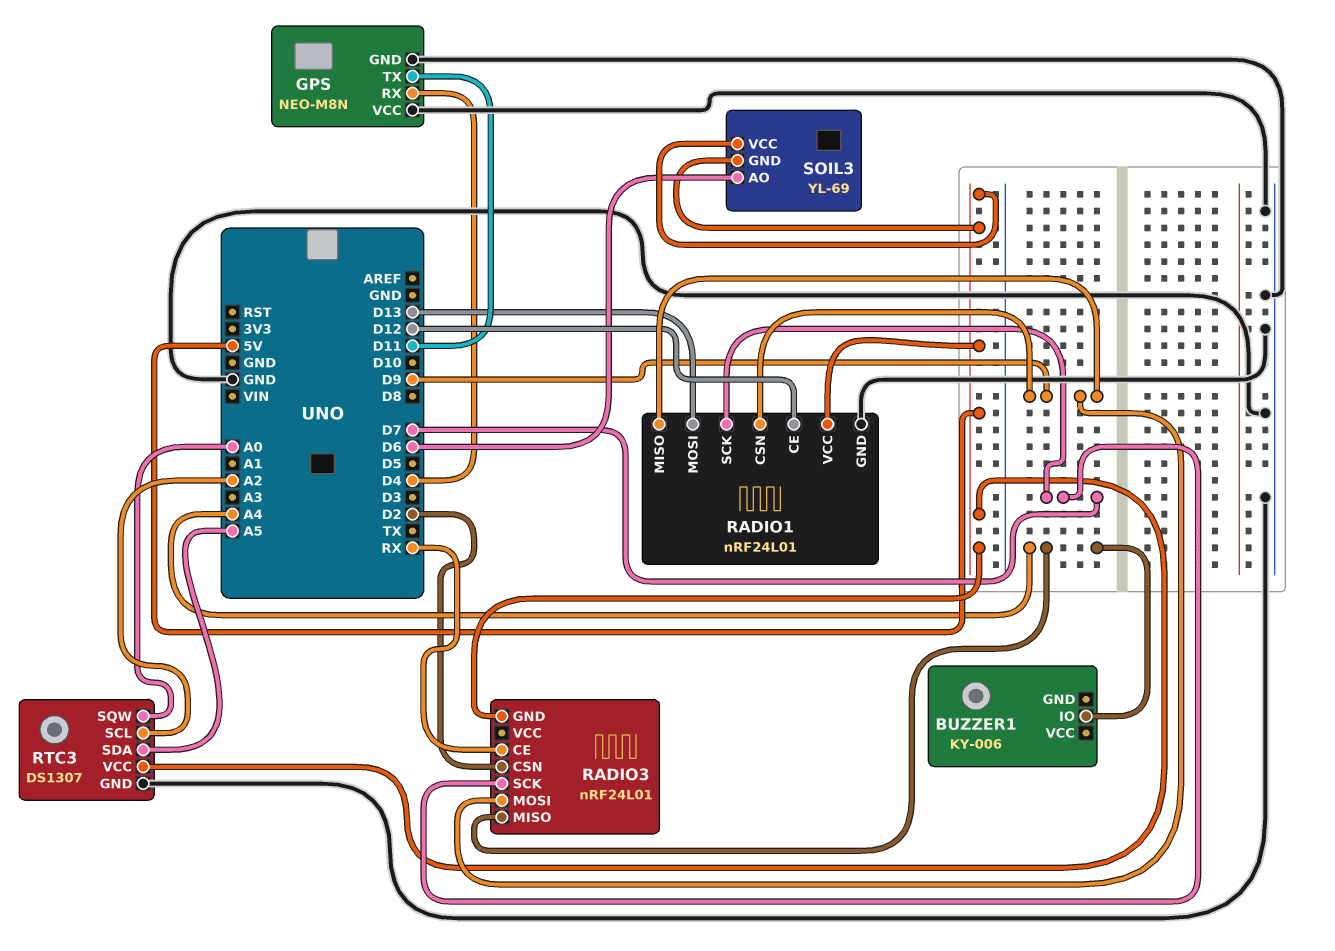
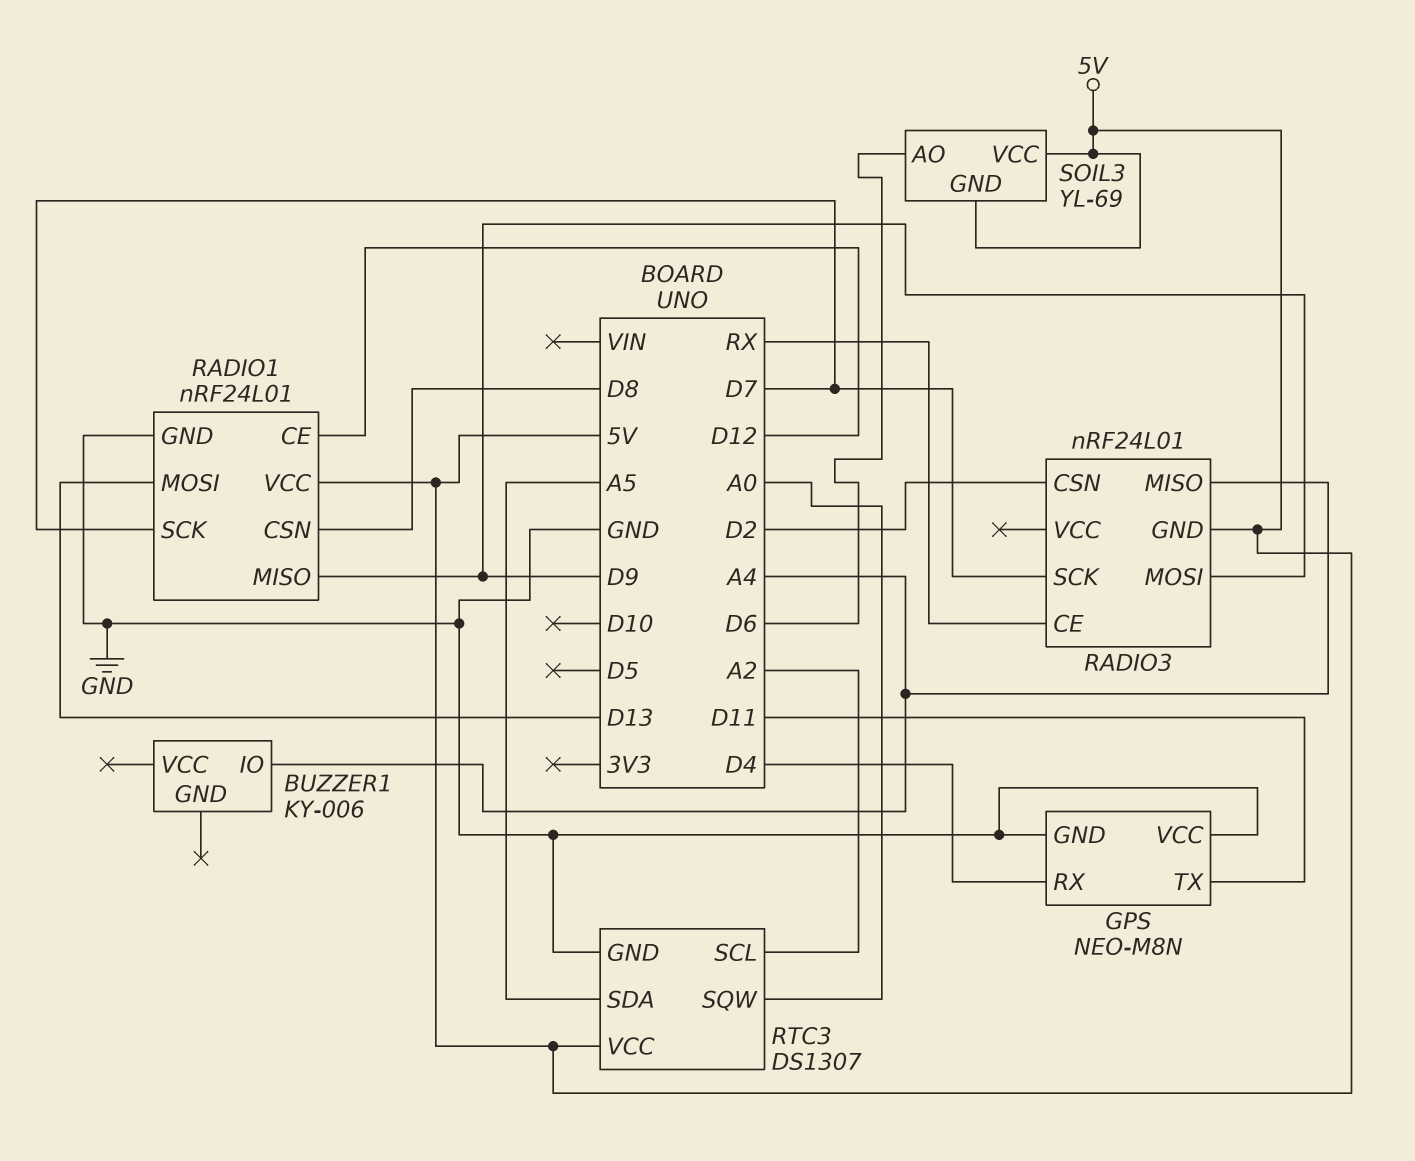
RADIO1 pin CSN: D9 -> D8

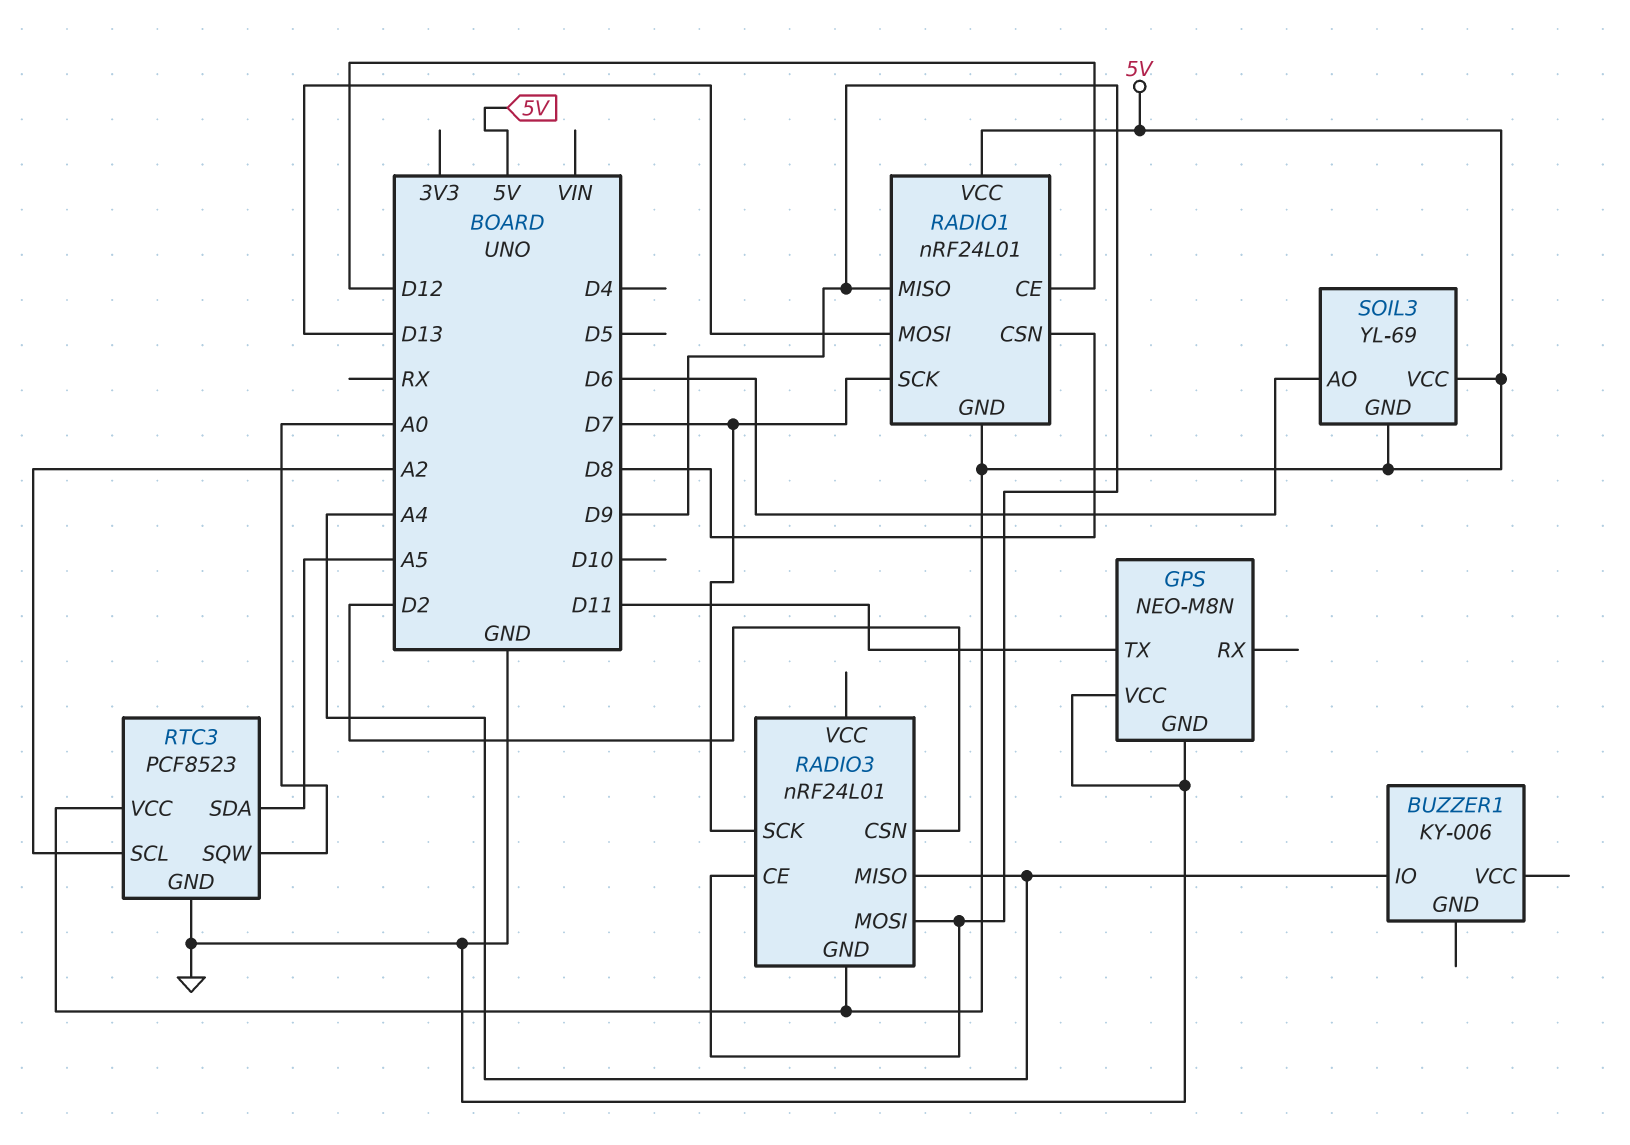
GPS pin RX: D4 -> none
RADIO1 pin GND: GND -> 5V
RADIO3 pin CE: RX -> D9
RTC3: DS1307 -> PCF8523

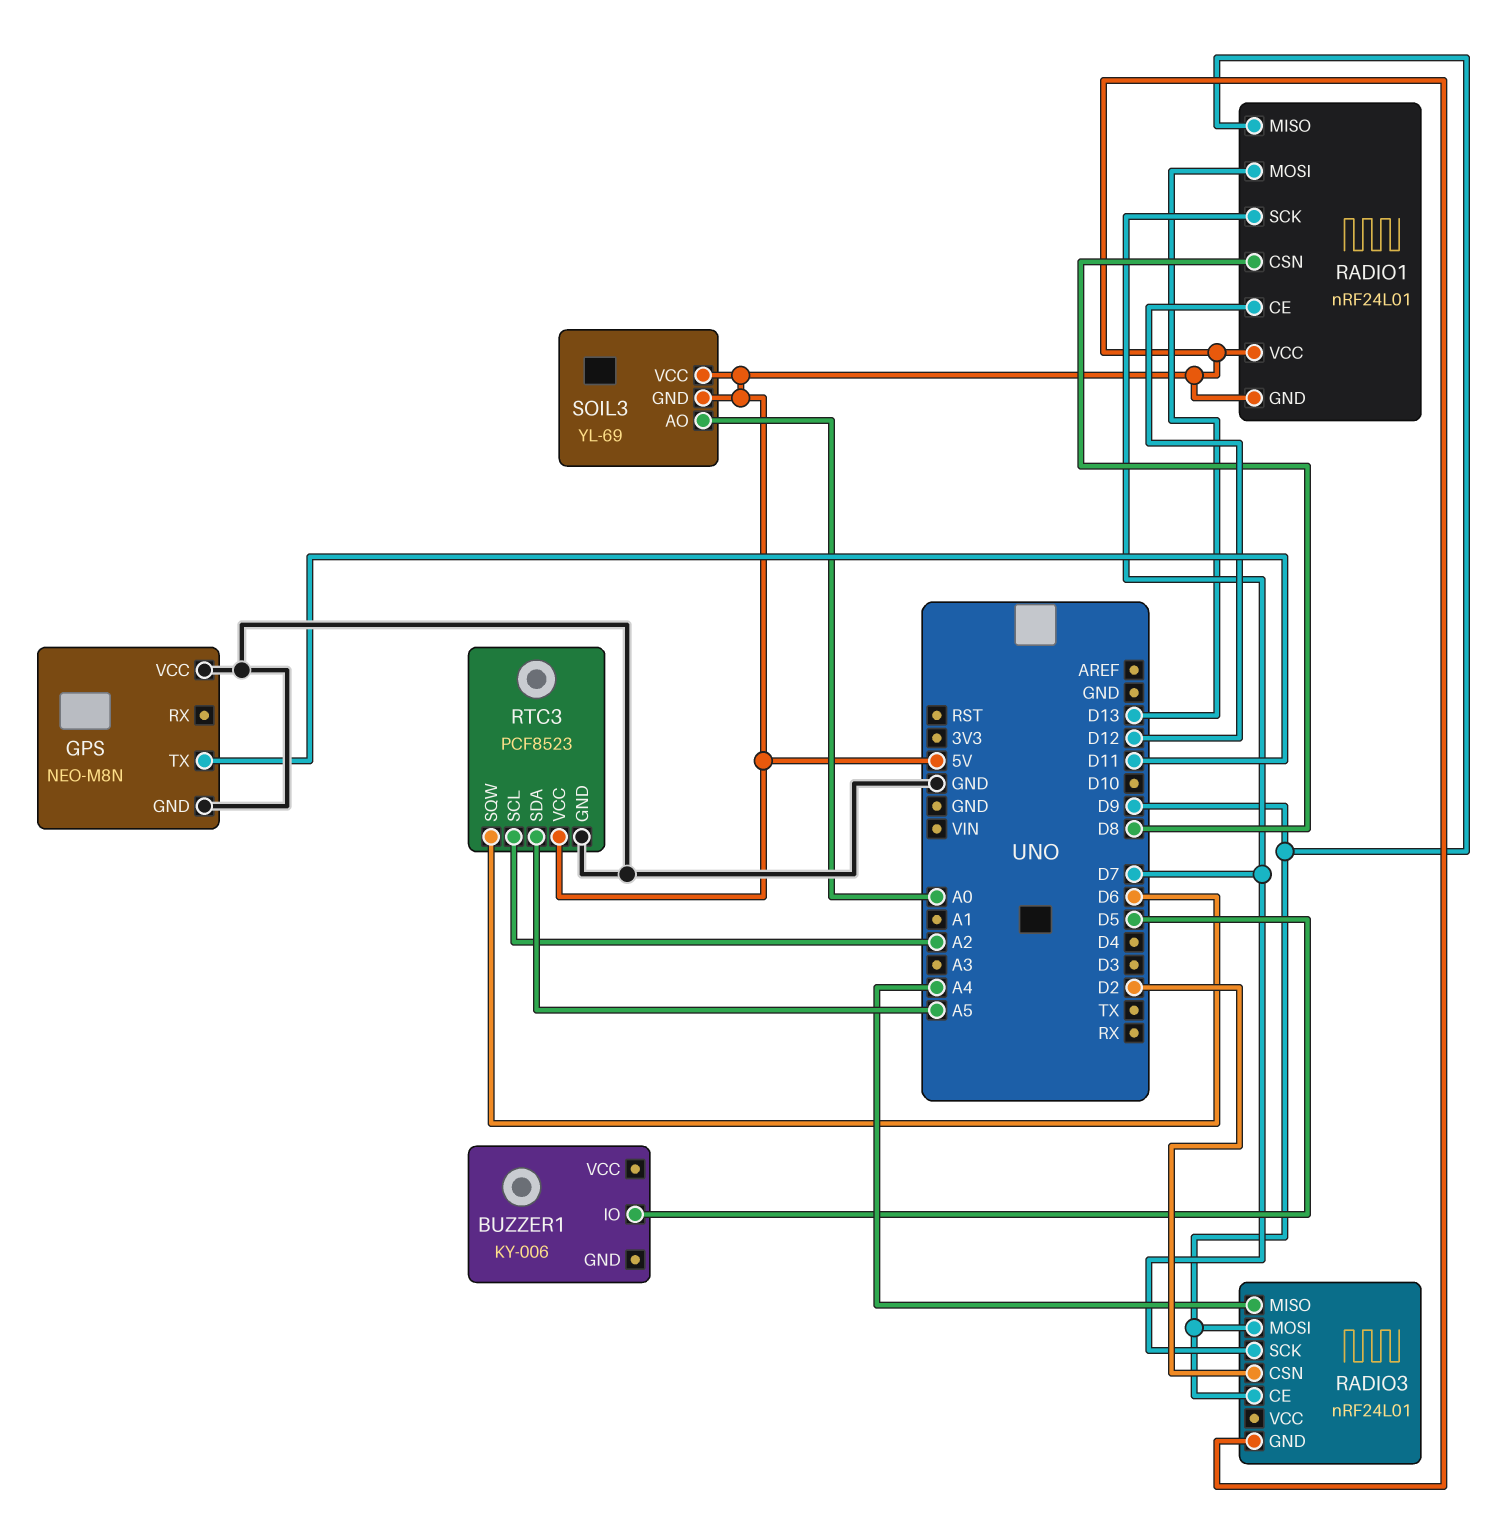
BUZZER1 pin IO: A4 -> D5
RTC3 pin SQW: A0 -> D6
SOIL3 pin AO: D6 -> A0

